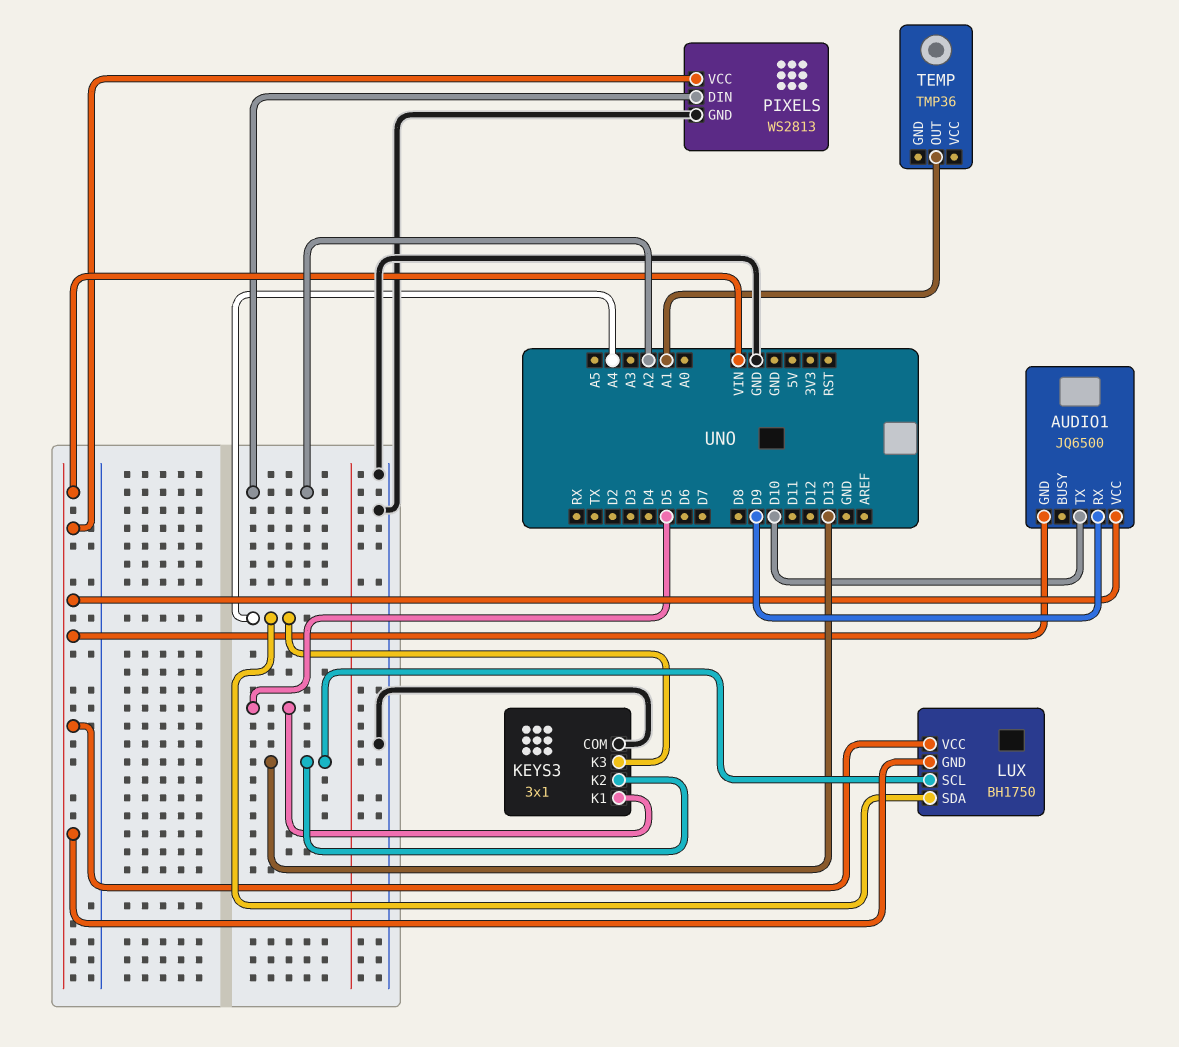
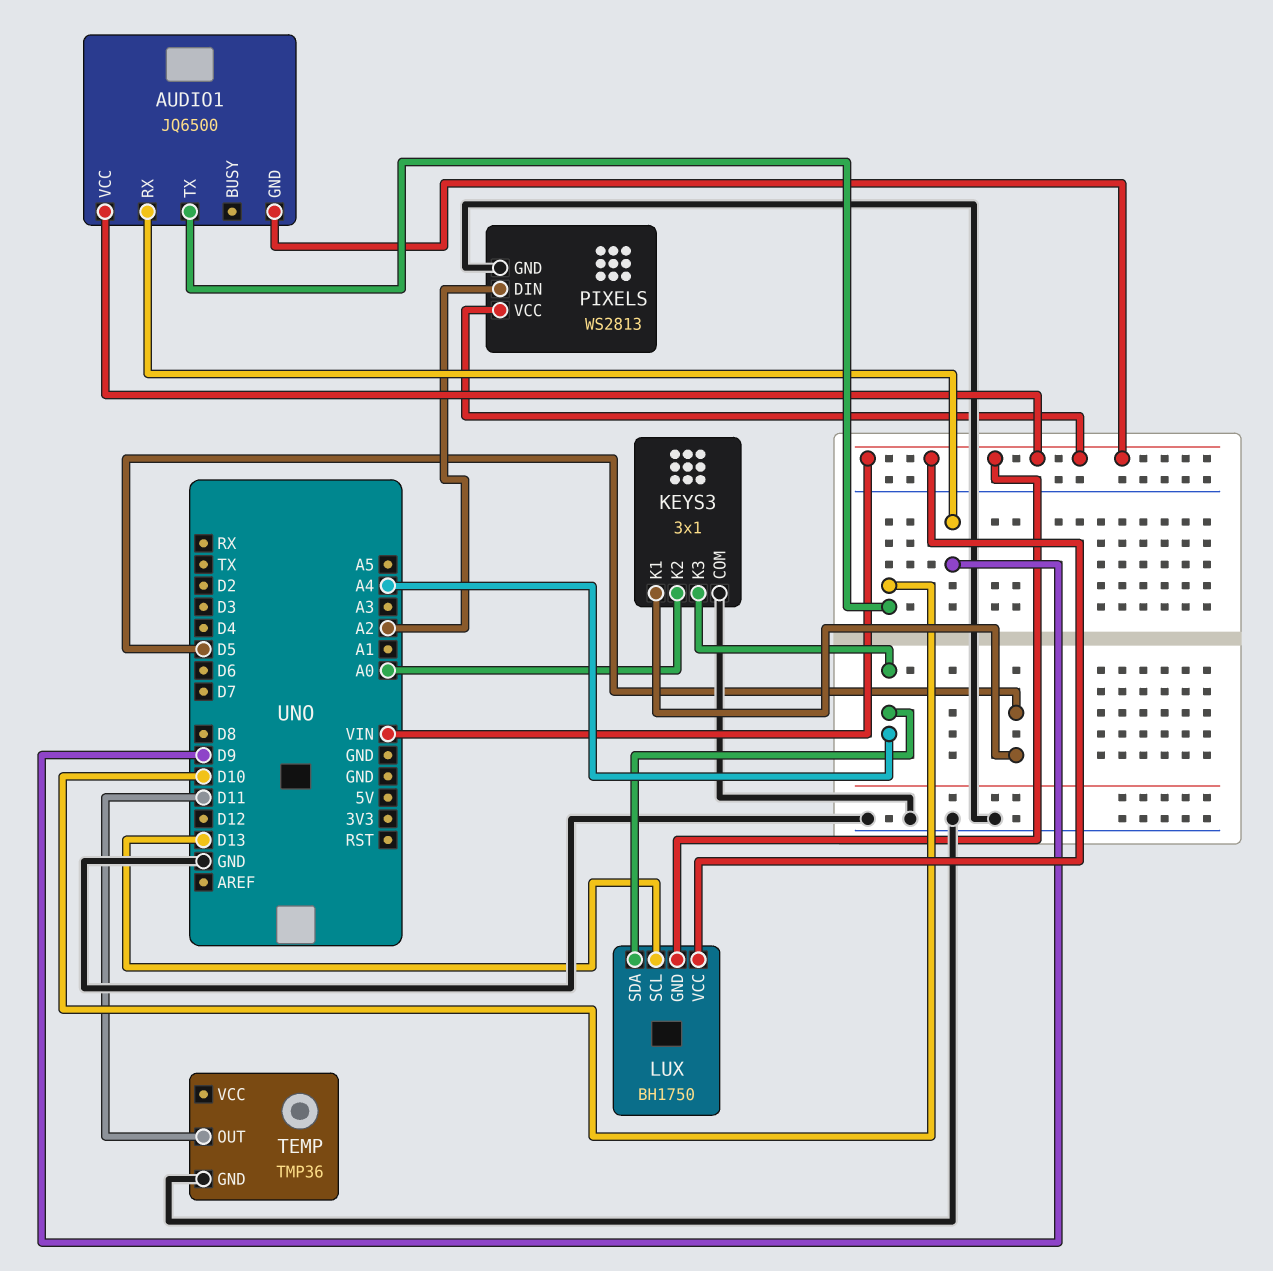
KEYS3 pin K2: D13 -> A0
TEMP pin GND: none -> GND
TEMP pin OUT: A1 -> D11

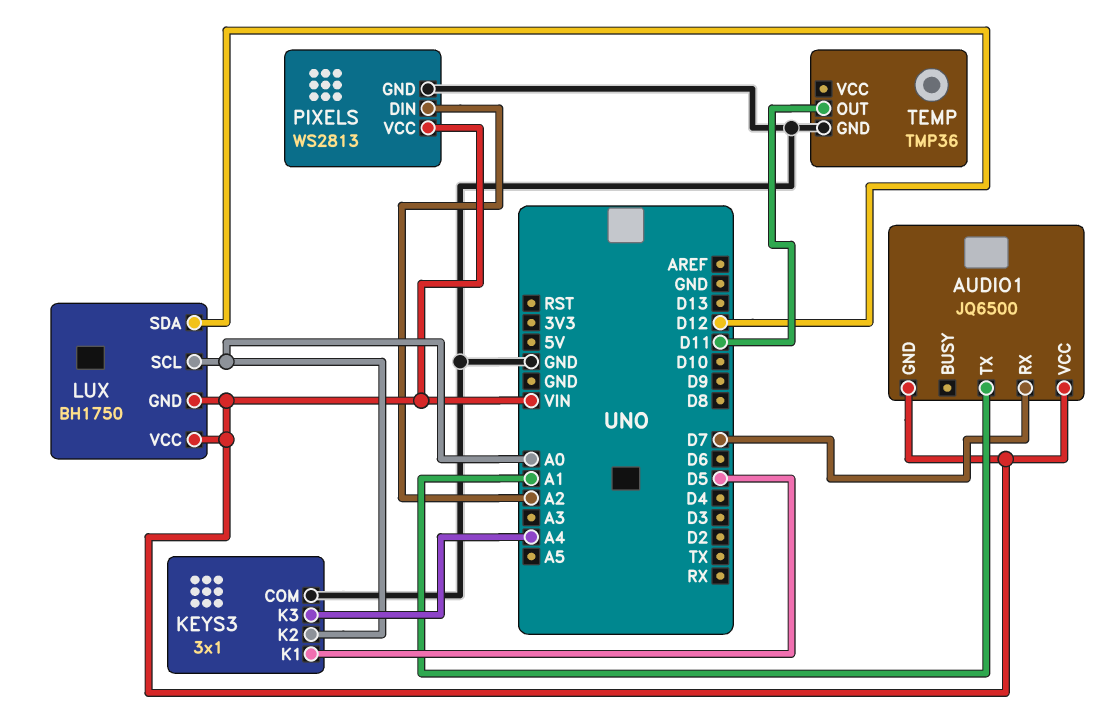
AUDIO1 pin RX: D9 -> D7
AUDIO1 pin TX: D10 -> A1
LUX pin SCL: D13 -> A0
LUX pin SDA: A4 -> D12

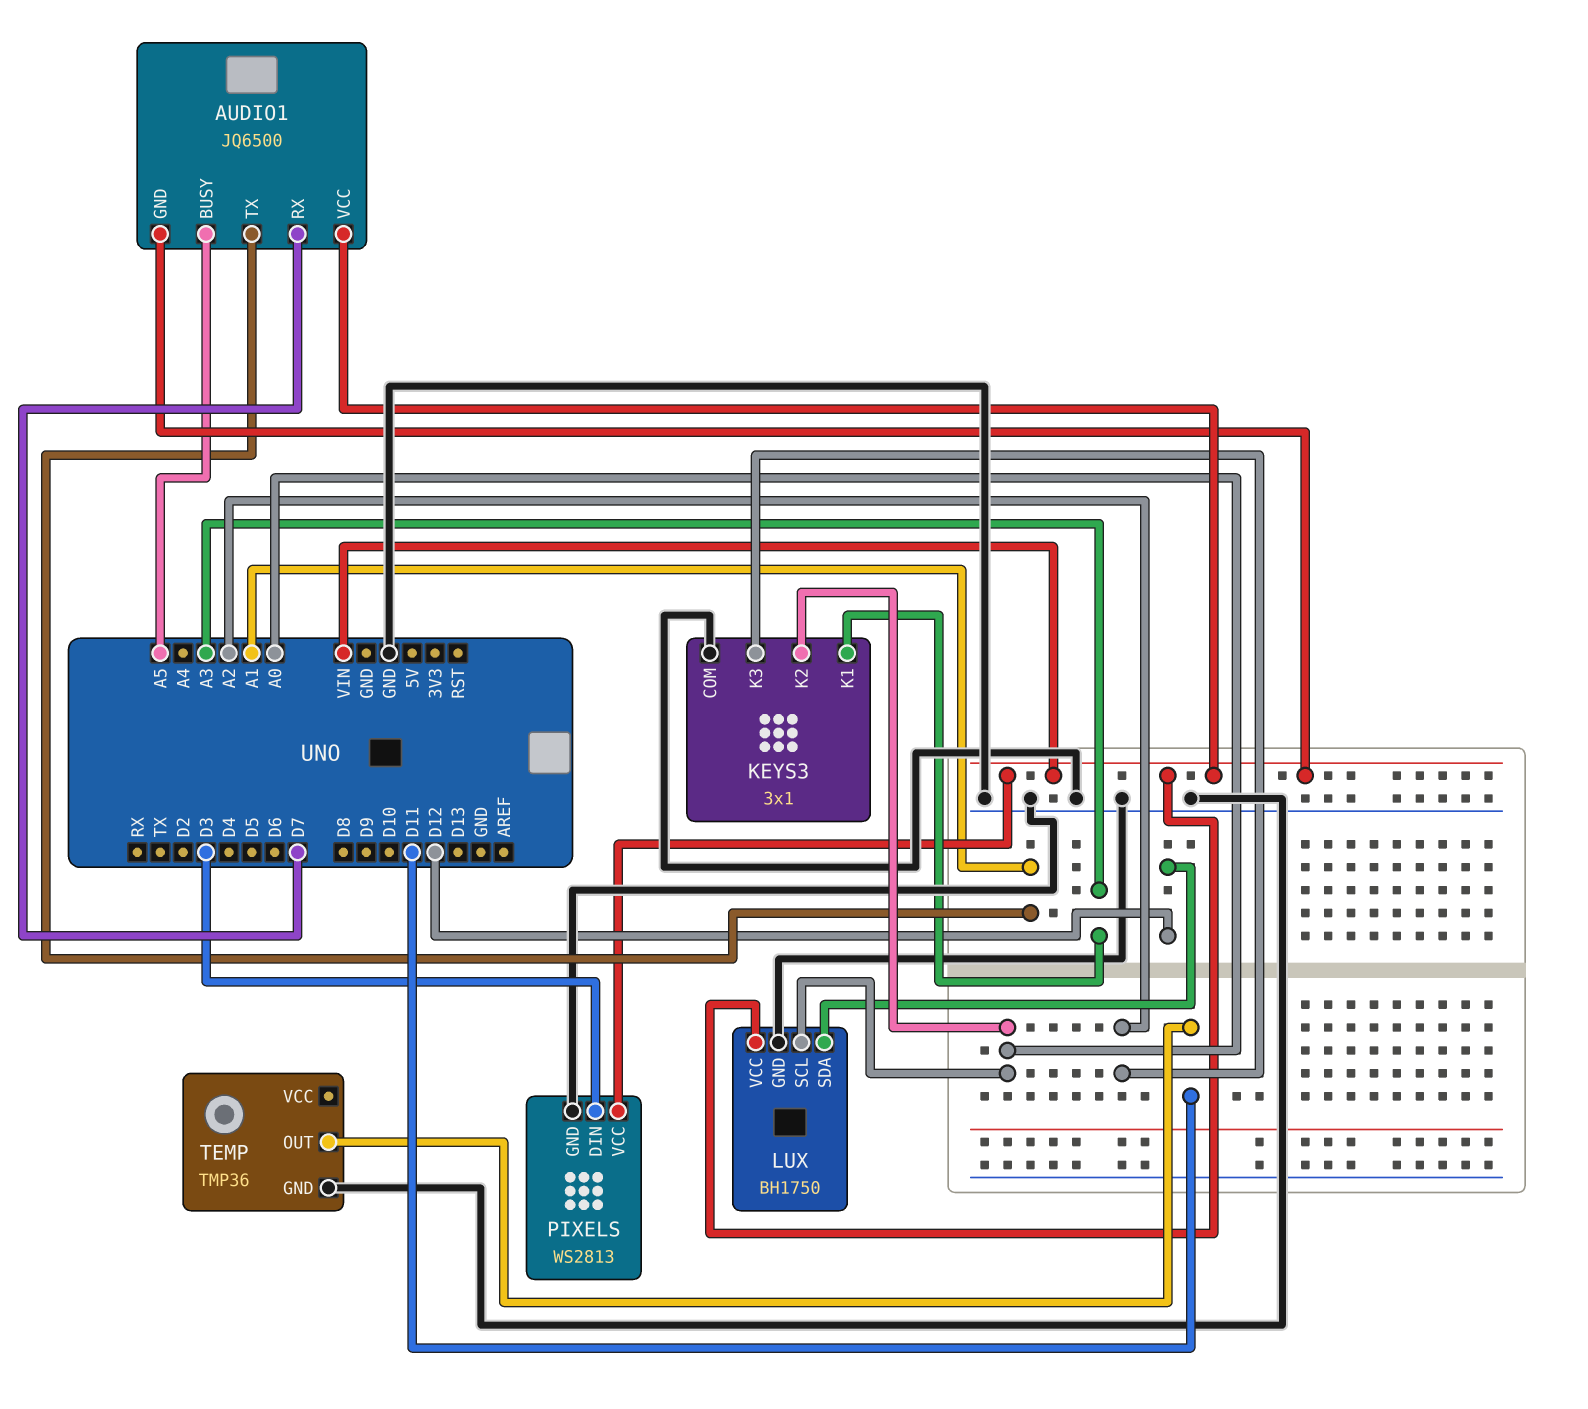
AUDIO1 pin BUSY: none -> A5
KEYS3 pin K1: D5 -> A3
KEYS3 pin K3: A4 -> A2
LUX pin GND: VIN -> GND
PIXELS pin DIN: A2 -> D3

